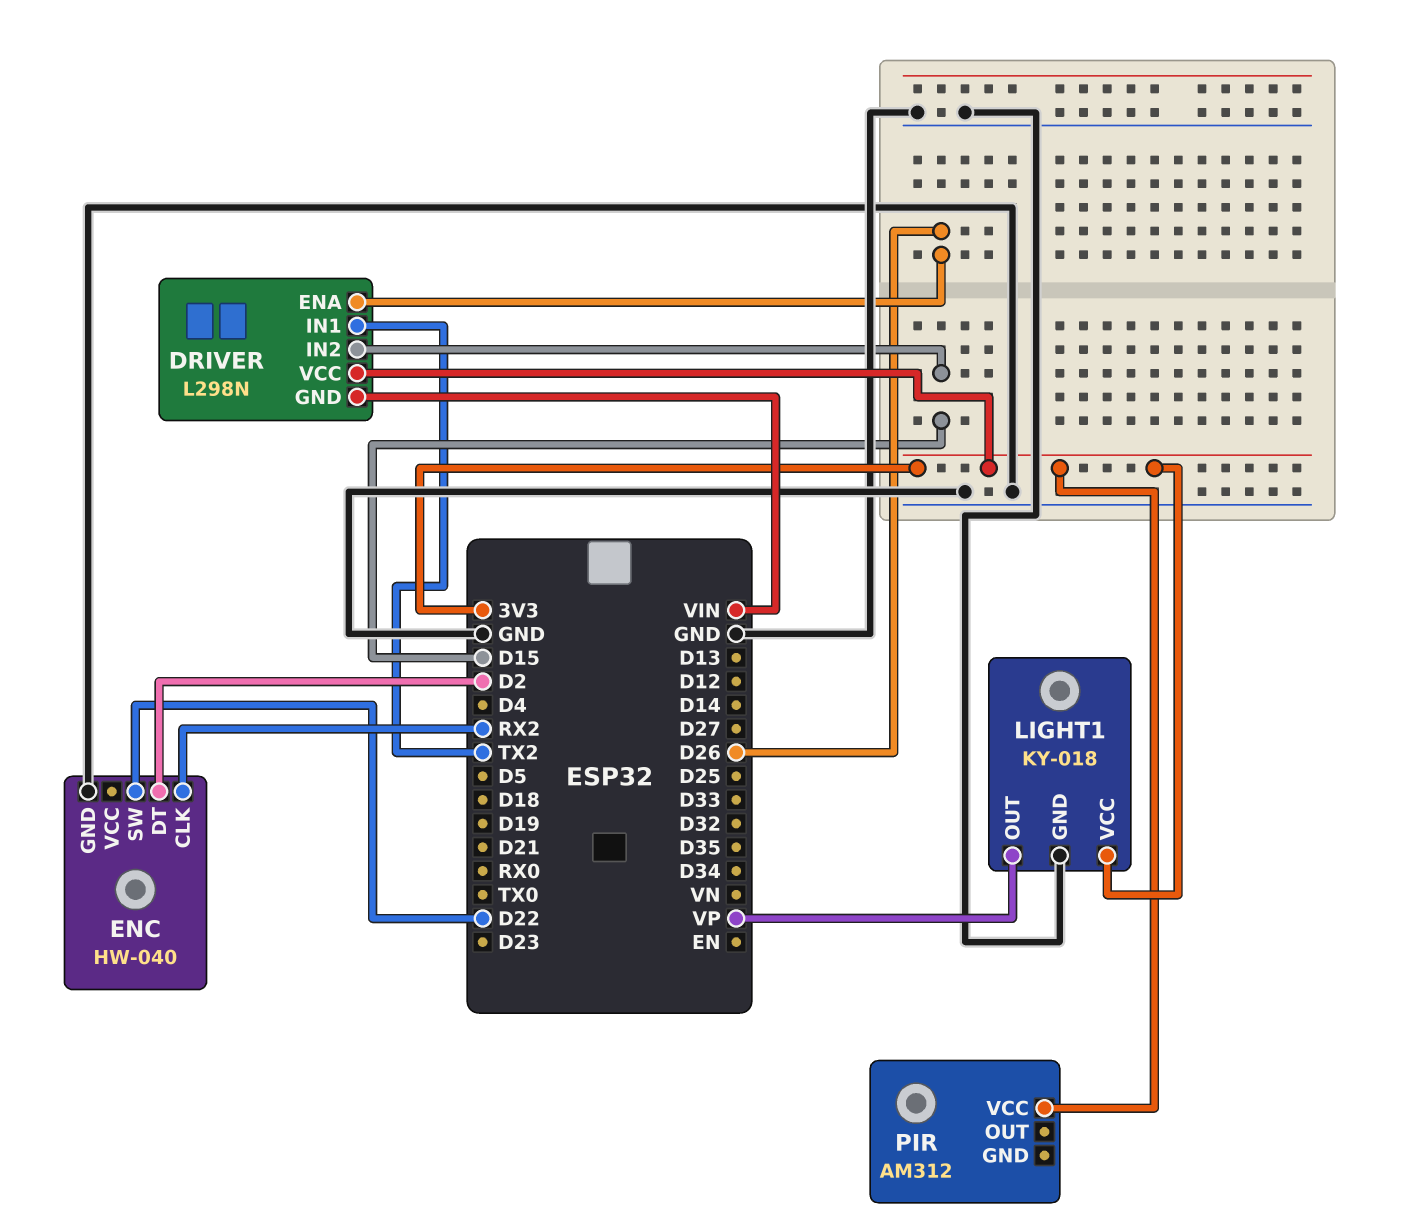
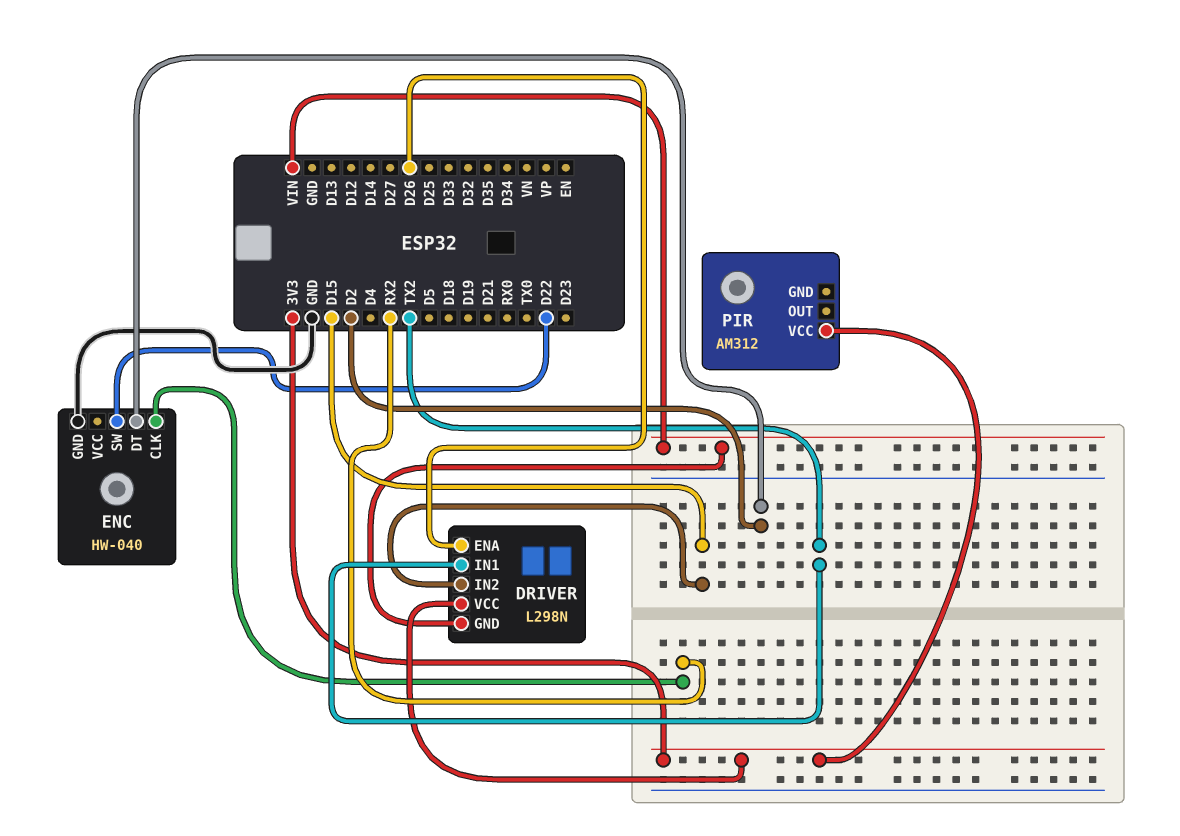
LIGHT1: KY-018 -> none
LIGHT1 pin GND: GND -> none
LIGHT1 pin OUT: VP -> none
LIGHT1 pin VCC: 3V3 -> none

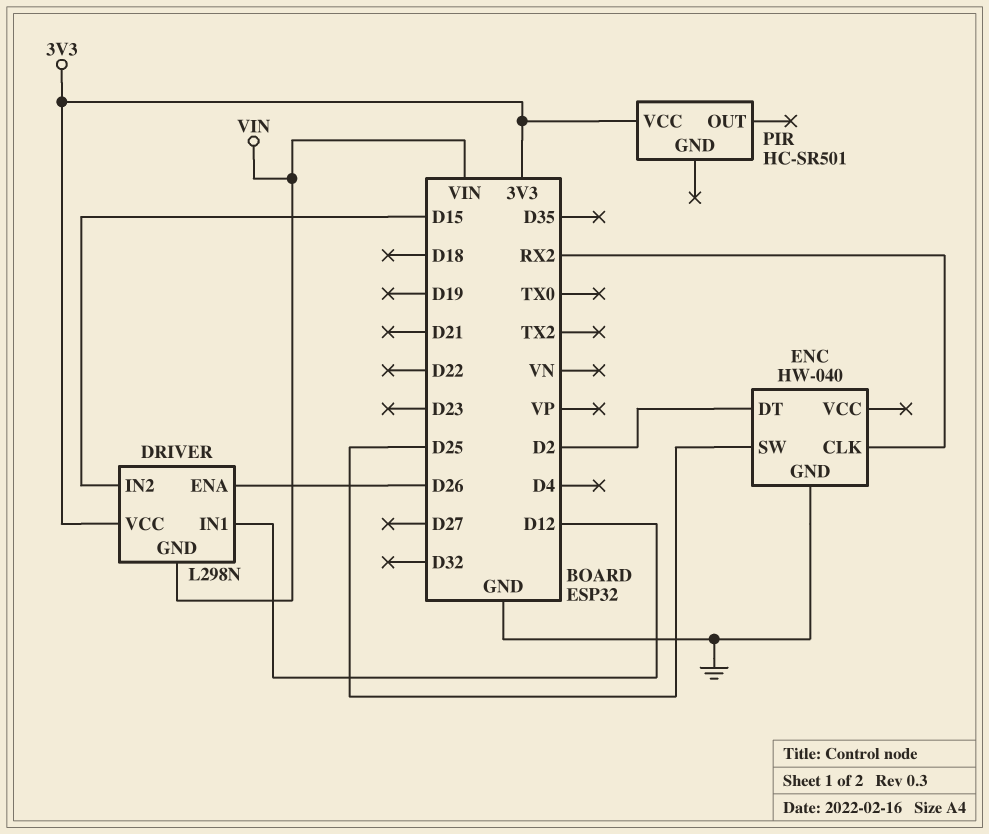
DRIVER pin IN1: TX2 -> D12
ENC pin SW: D22 -> D25
PIR: AM312 -> HC-SR501

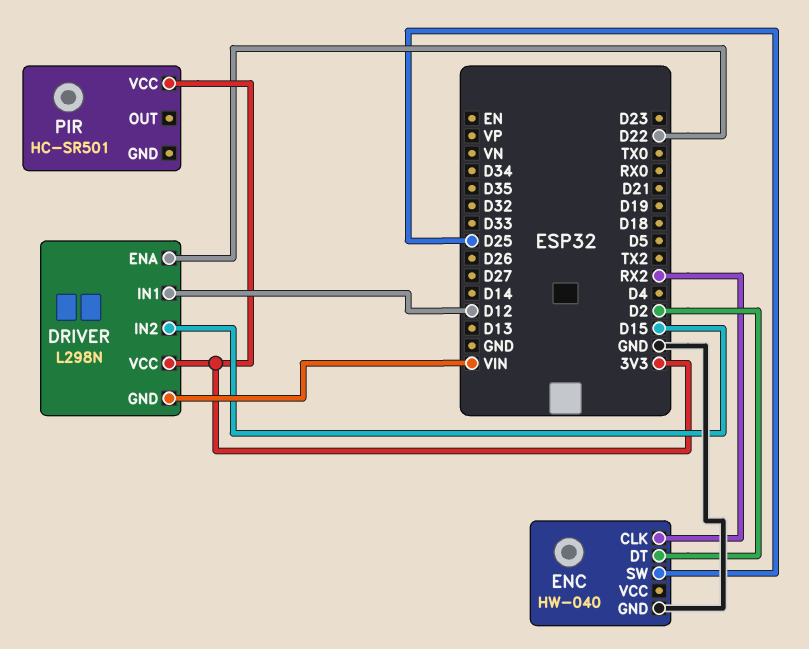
DRIVER pin ENA: D26 -> D22

